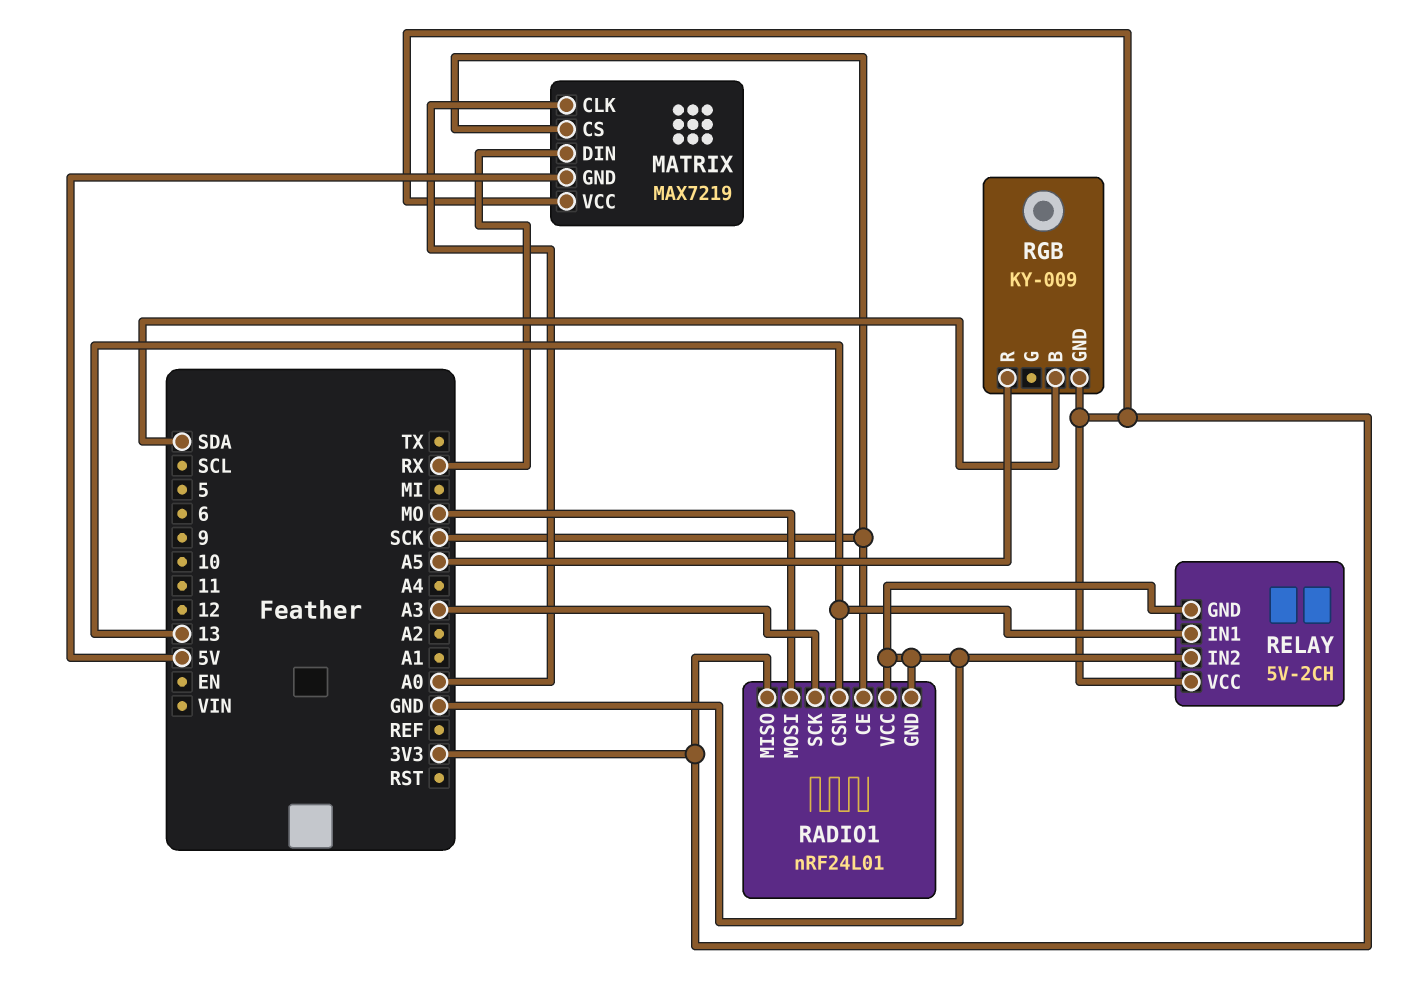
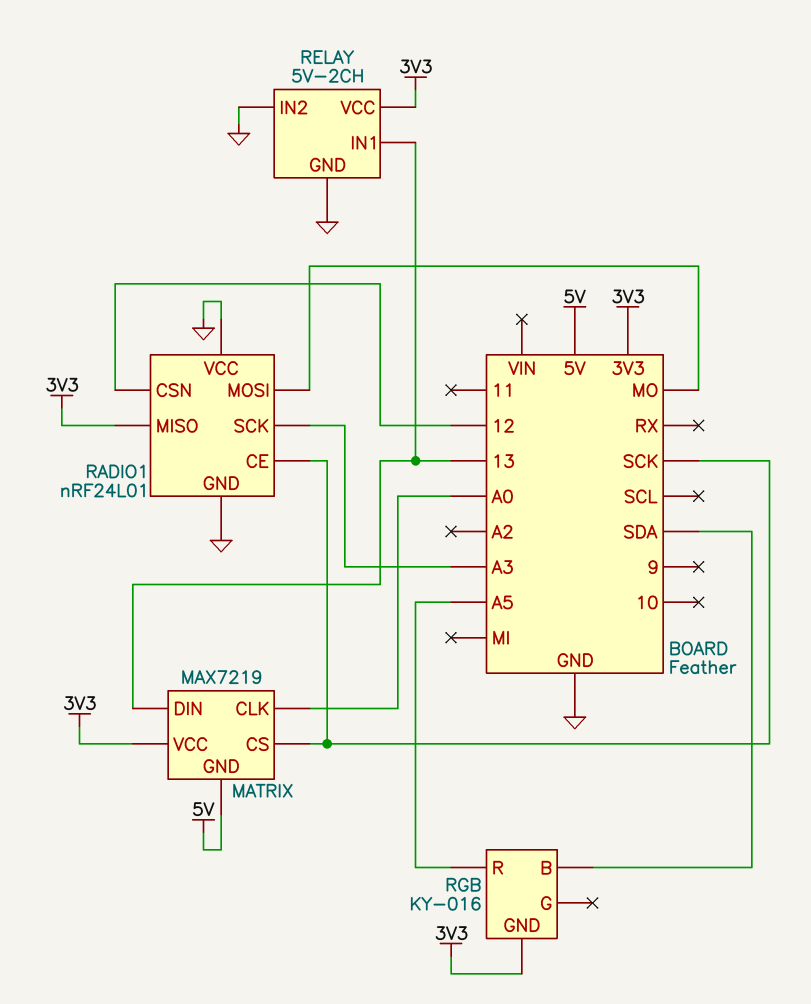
MATRIX pin DIN: RX -> 13
RADIO1 pin CSN: 13 -> 12
RGB: KY-009 -> KY-016

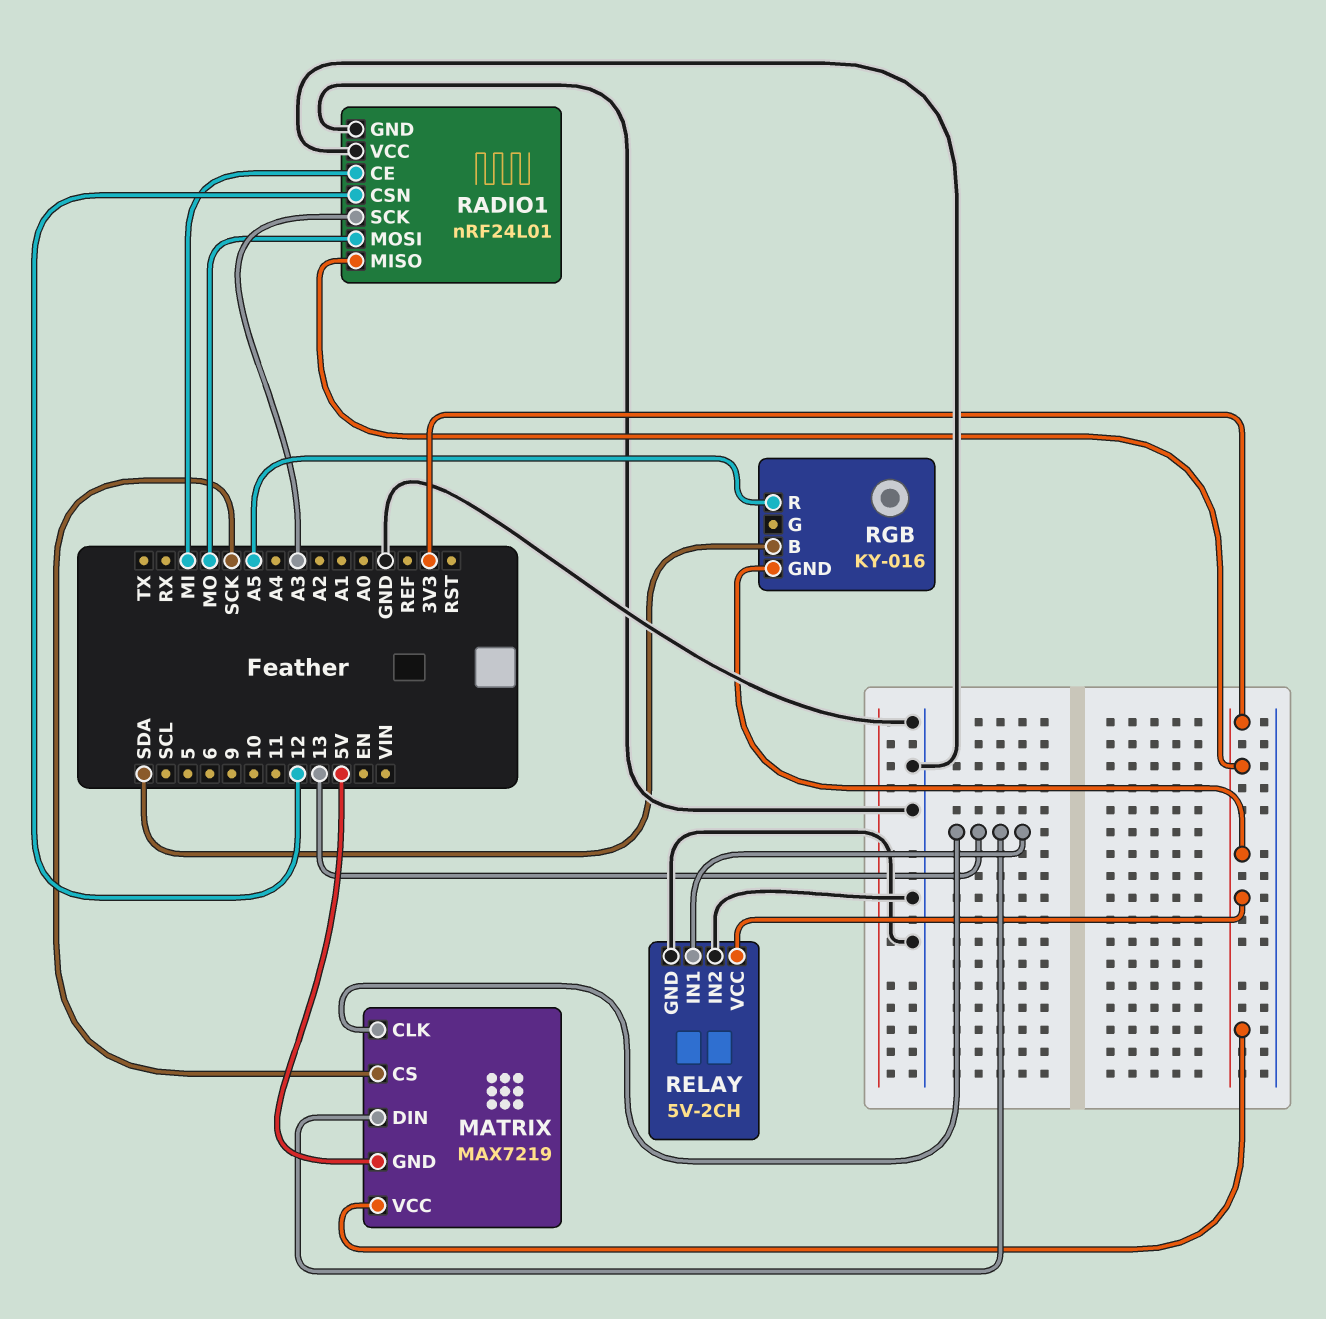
MATRIX pin CLK: A0 -> 13
RADIO1 pin CE: SCK -> MI

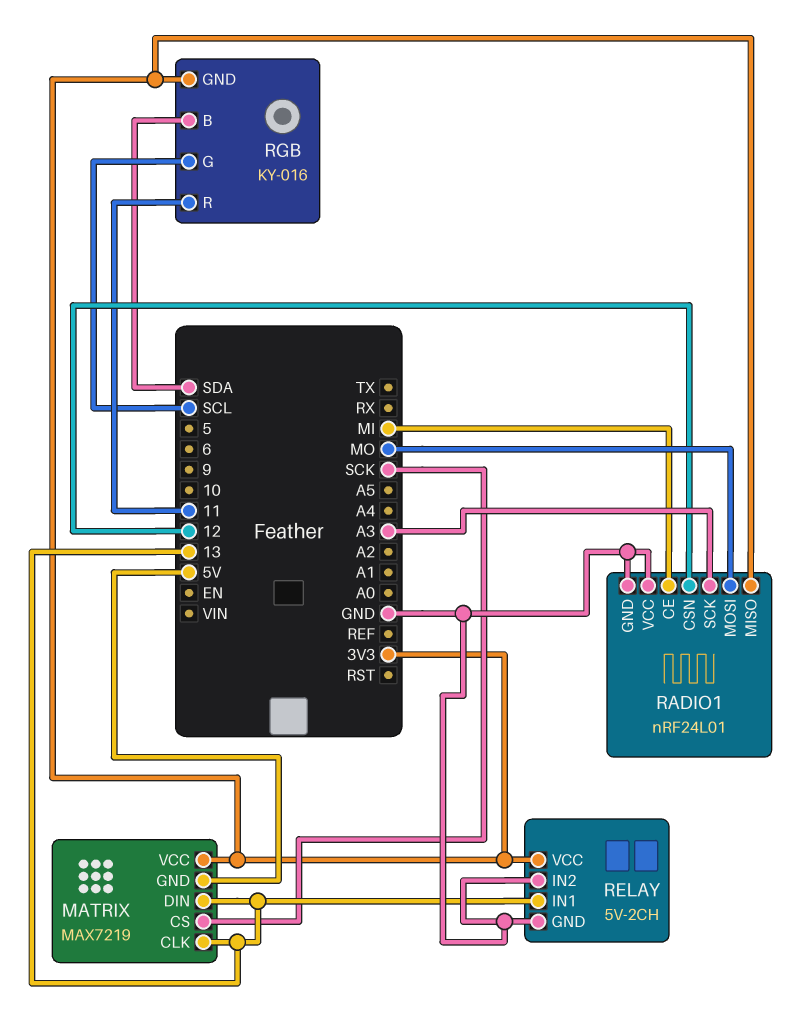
RGB pin G: none -> SCL
RGB pin R: A5 -> 11

